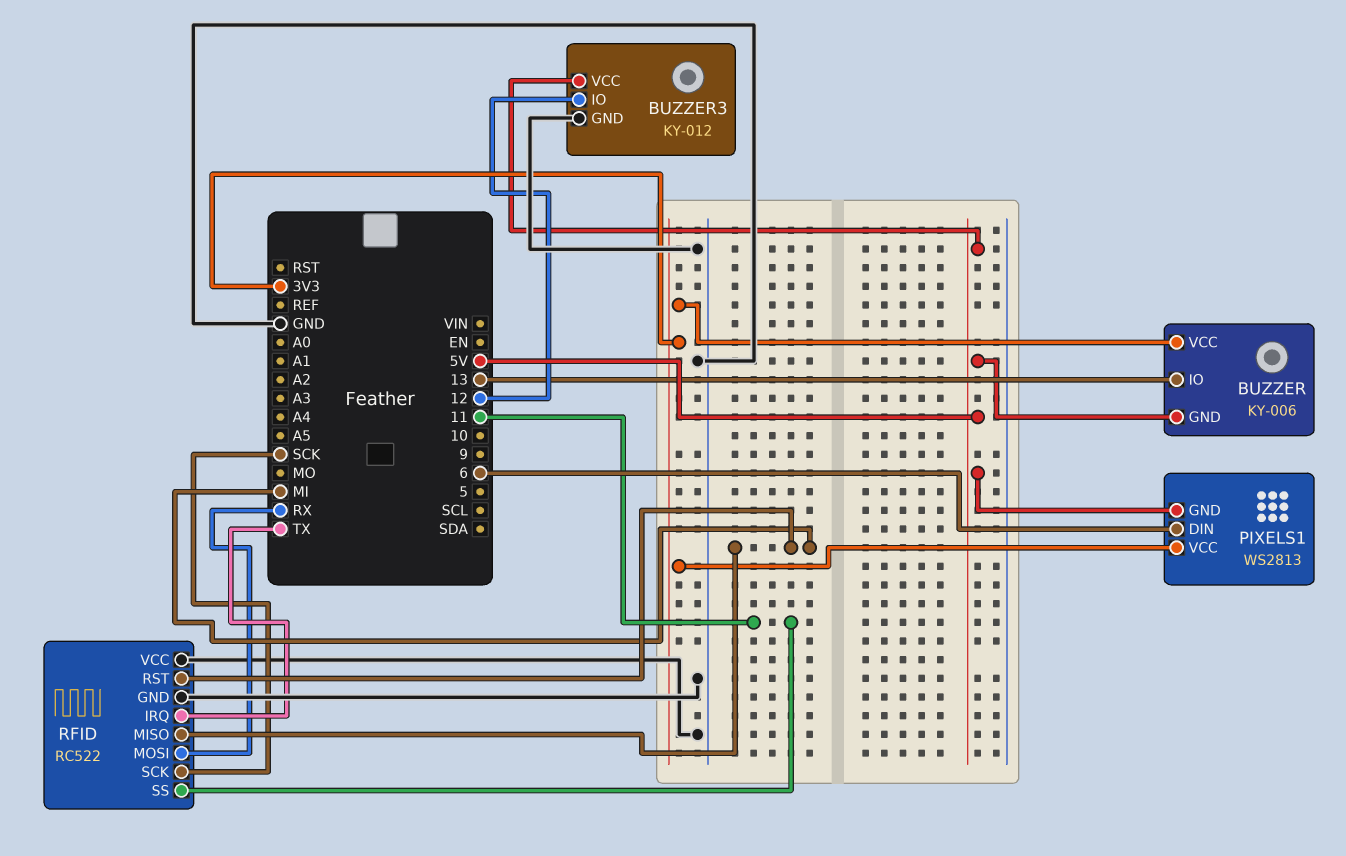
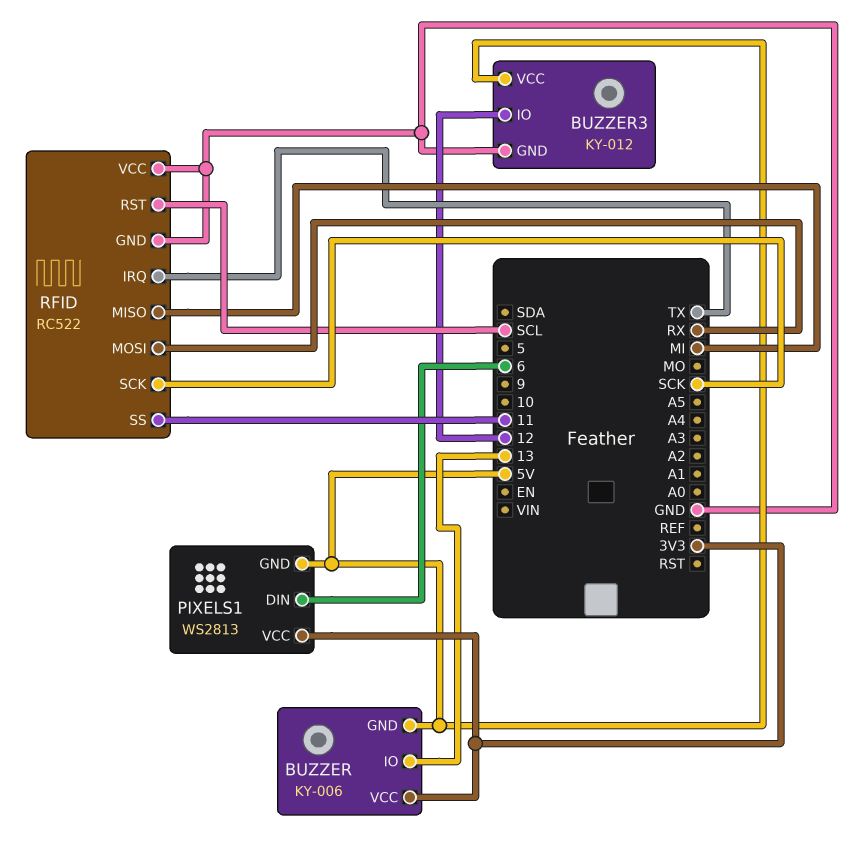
RFID pin RST: MI -> SCL

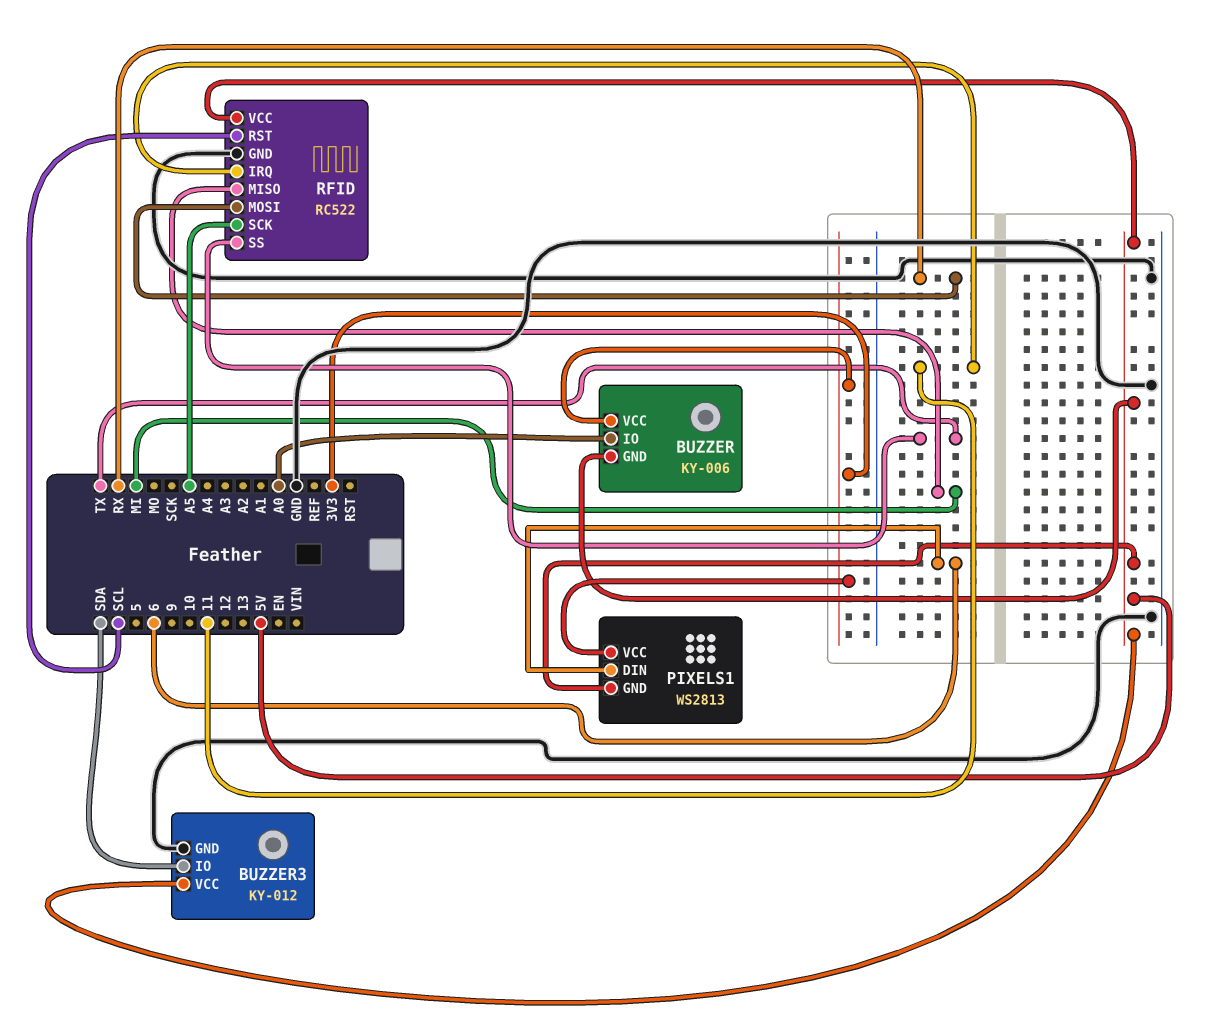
BUZZER pin IO: 13 -> A0
BUZZER3 pin IO: 12 -> SDA
RFID pin IRQ: TX -> 11
RFID pin SCK: SCK -> A5
RFID pin SS: 11 -> TX
RFID pin VCC: GND -> 5V

